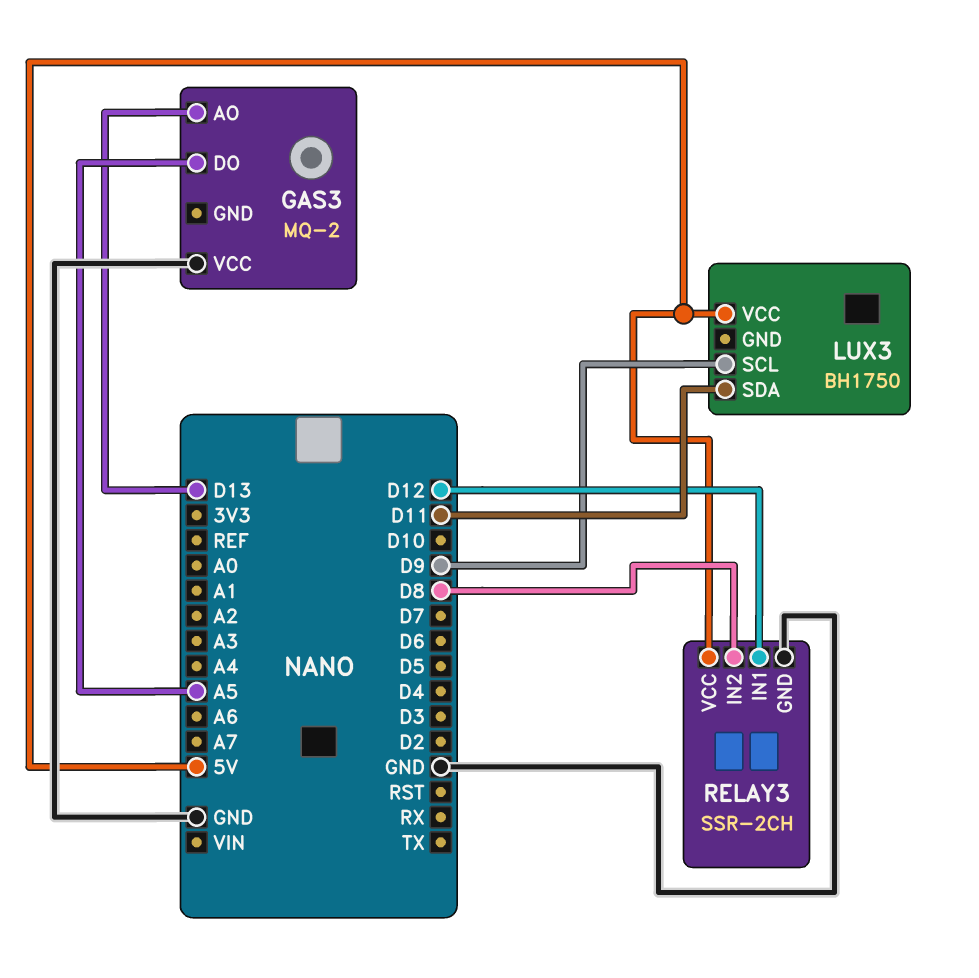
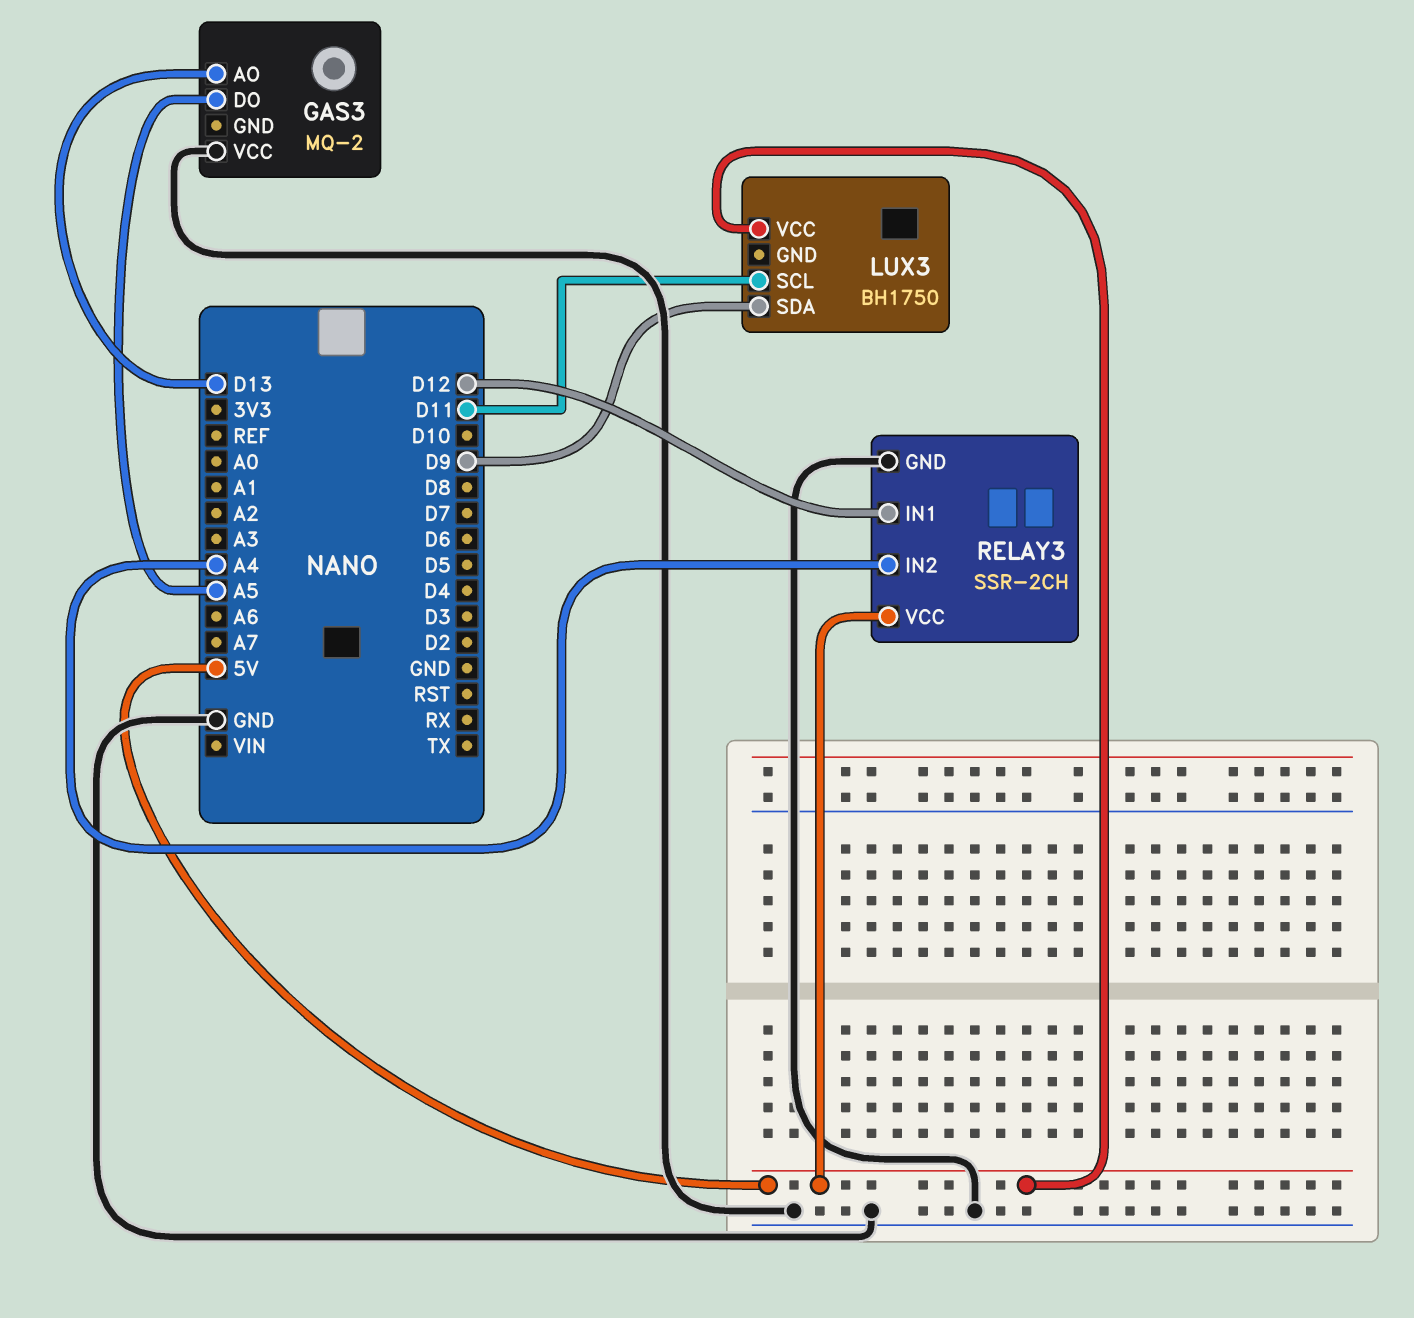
LUX3 pin SCL: D9 -> D11
LUX3 pin SDA: D11 -> D9
RELAY3 pin IN2: D8 -> A4

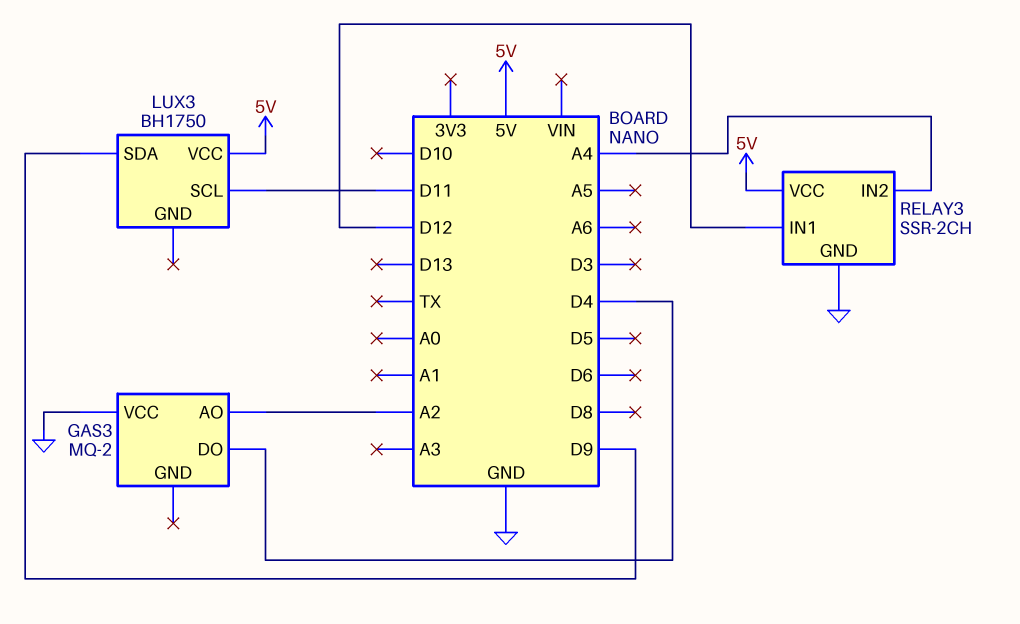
GAS3 pin AO: D13 -> A2
GAS3 pin DO: A5 -> D4

